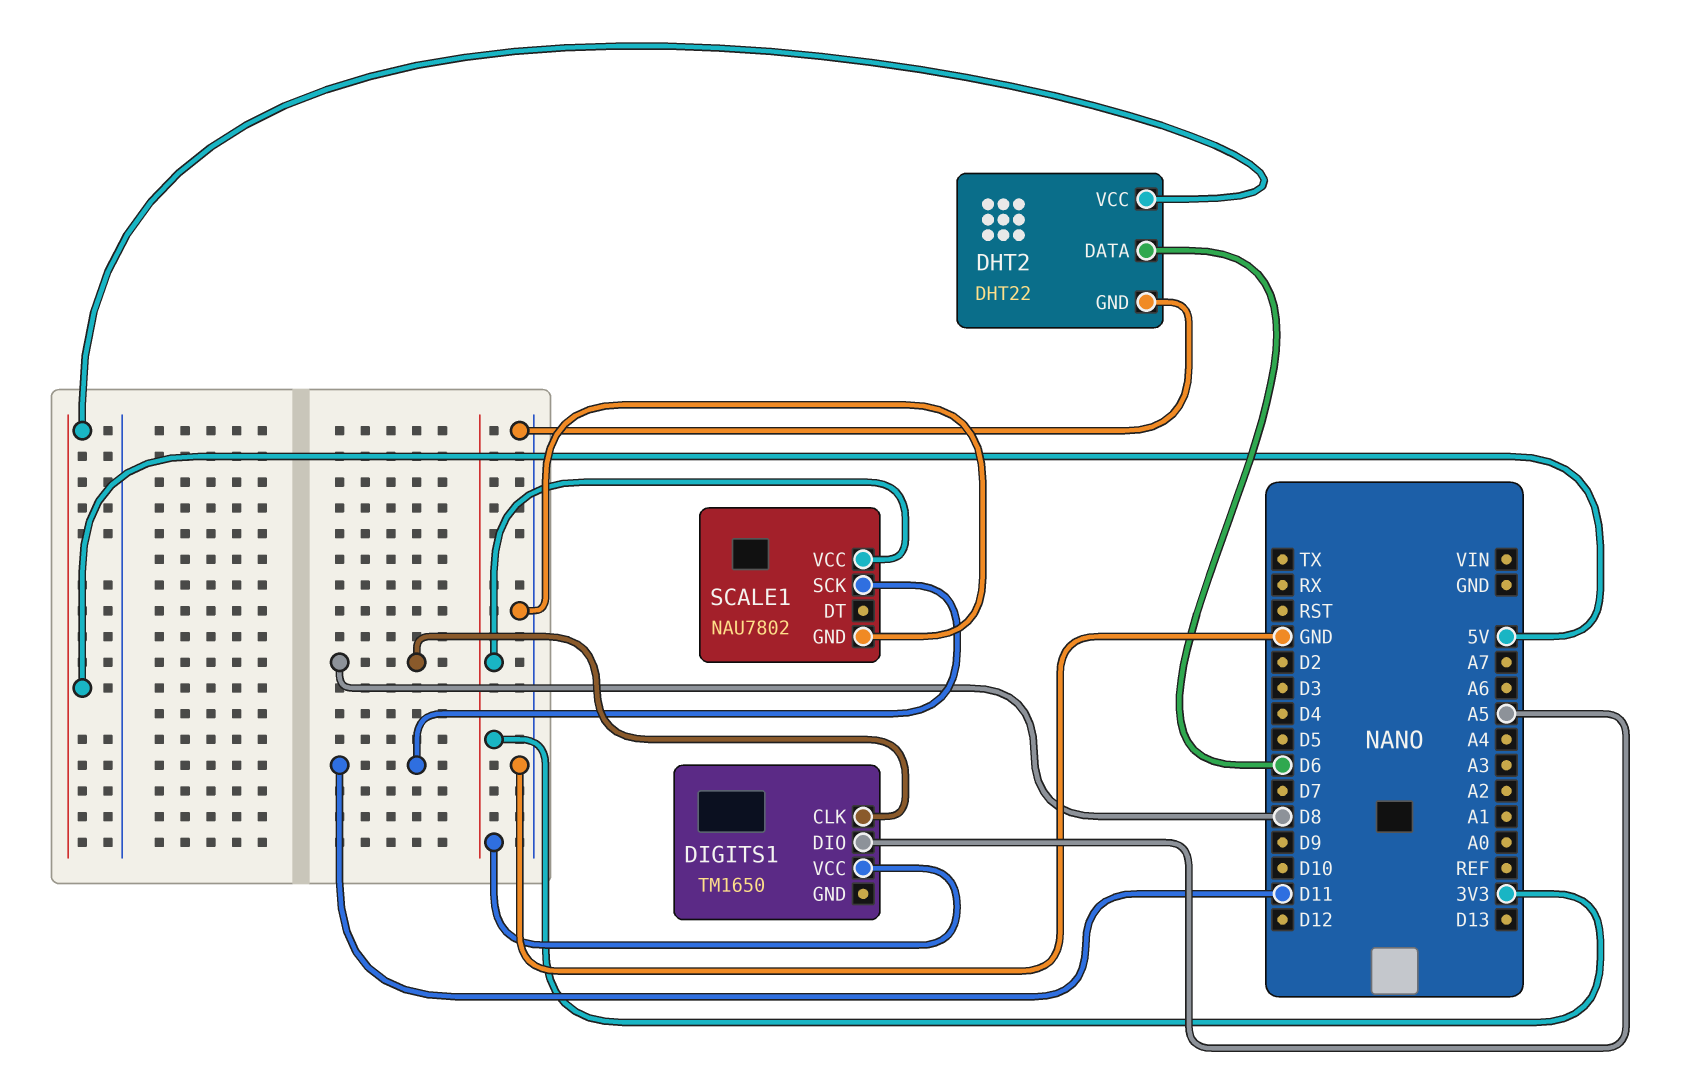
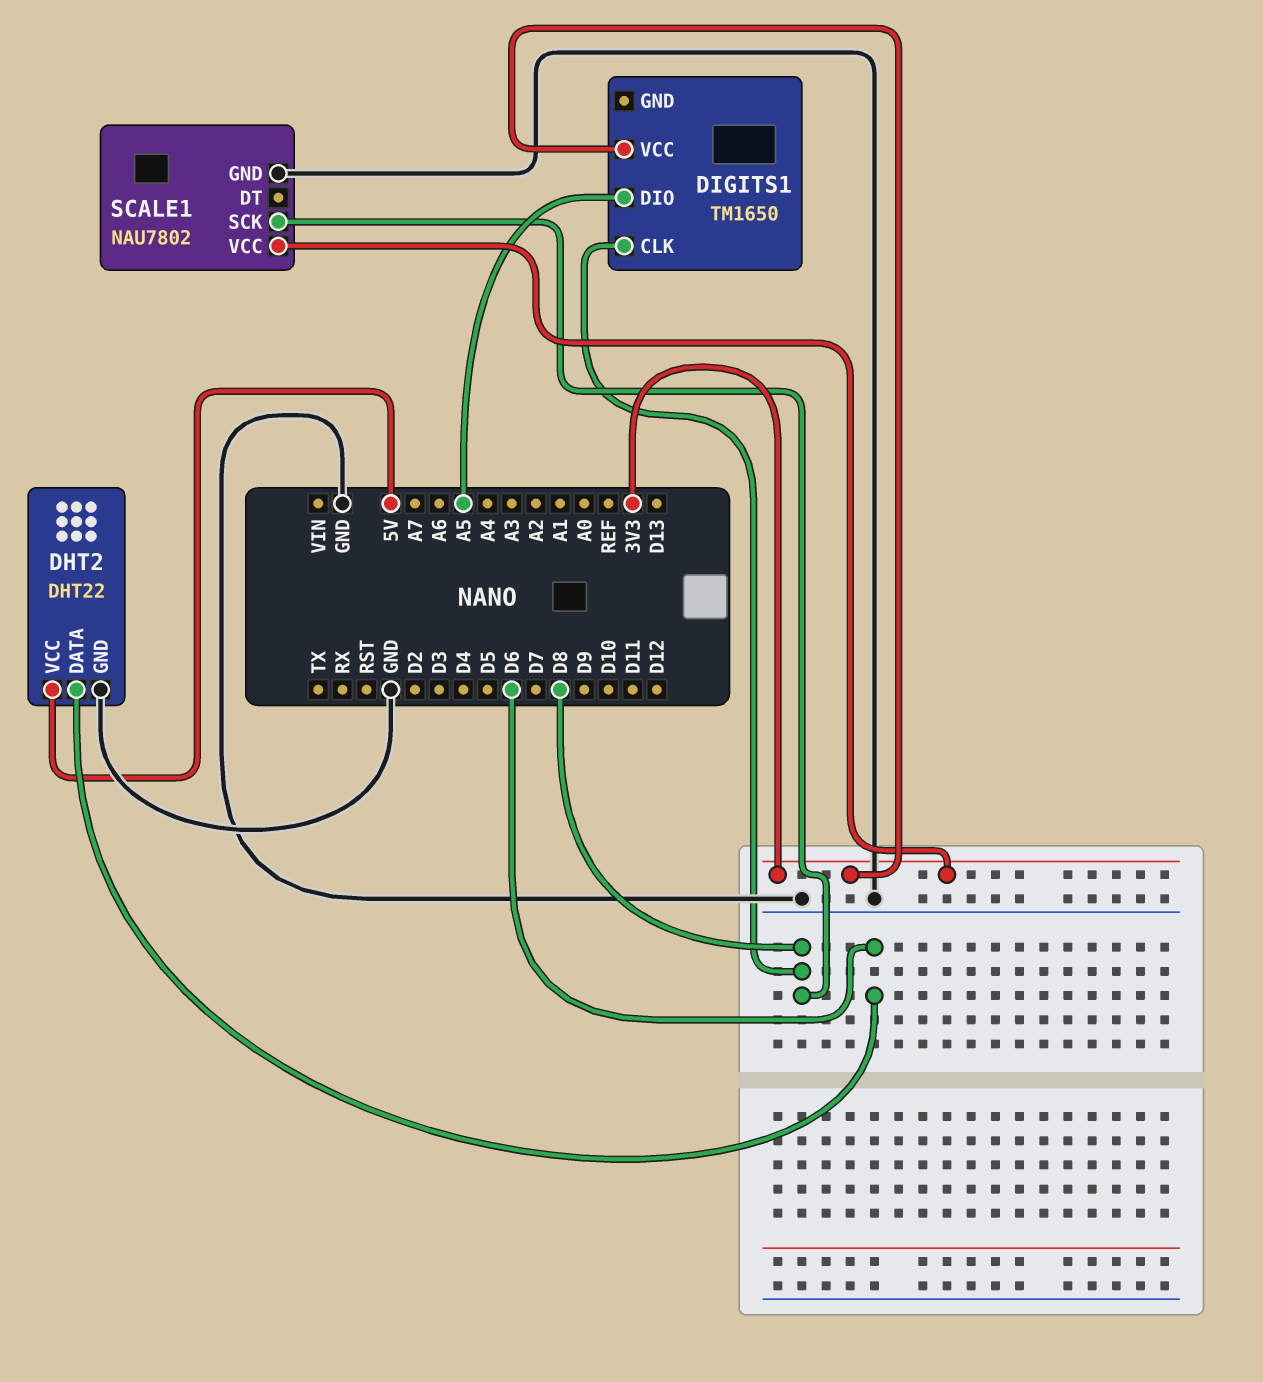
SCALE1 pin SCK: D11 -> D8

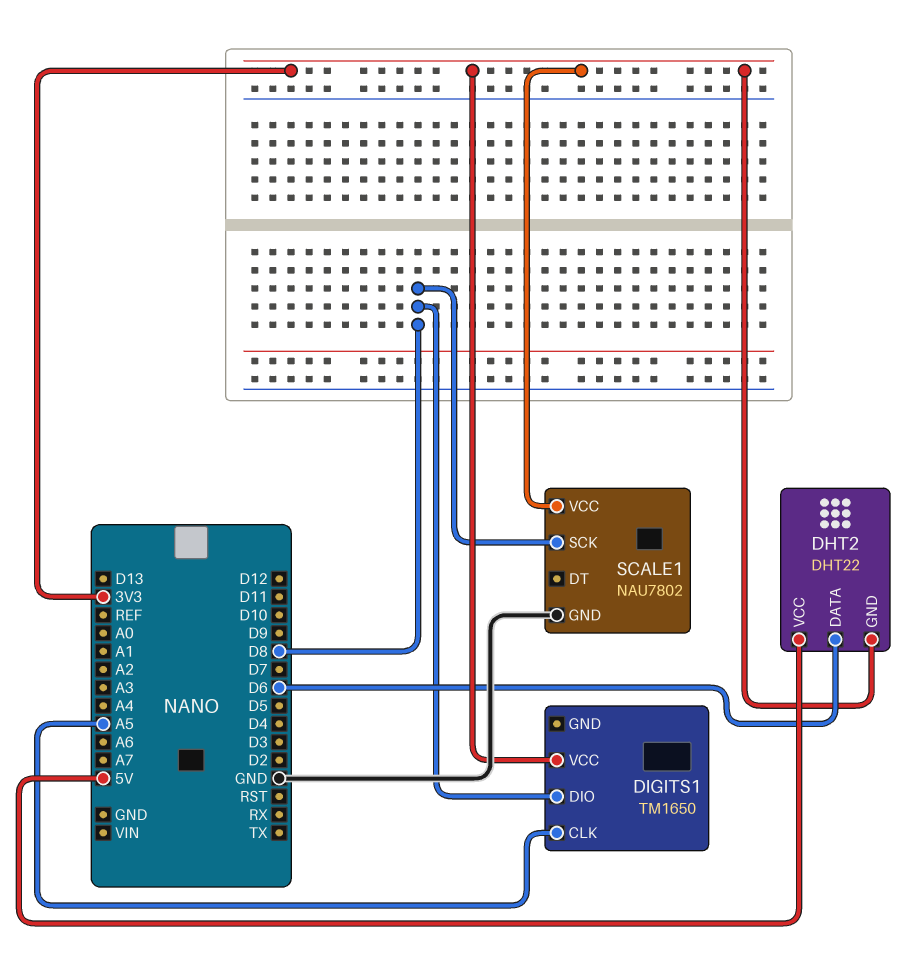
DHT2 pin GND: GND -> 3V3
DIGITS1 pin CLK: D8 -> A5
DIGITS1 pin DIO: A5 -> D8

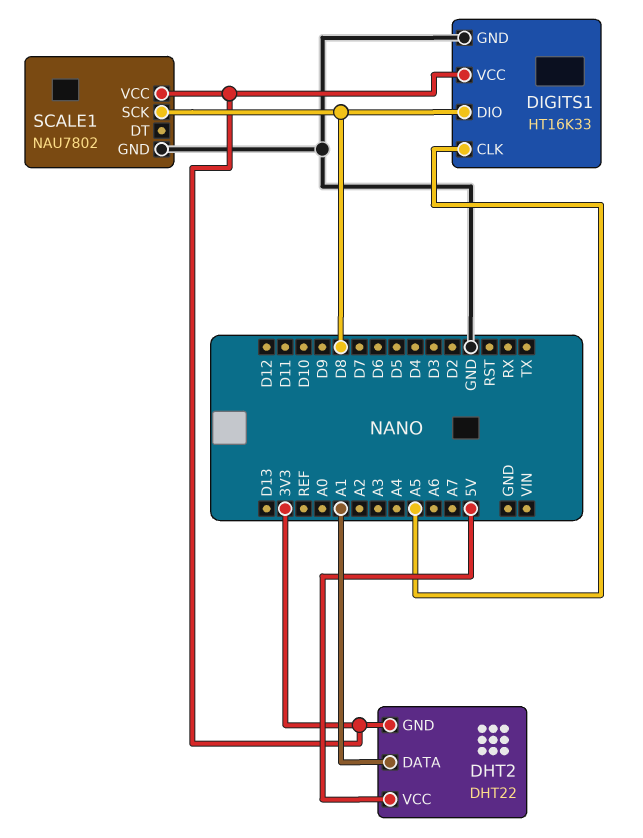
DHT2 pin DATA: D6 -> A1
DIGITS1: TM1650 -> HT16K33
DIGITS1 pin GND: none -> GND

